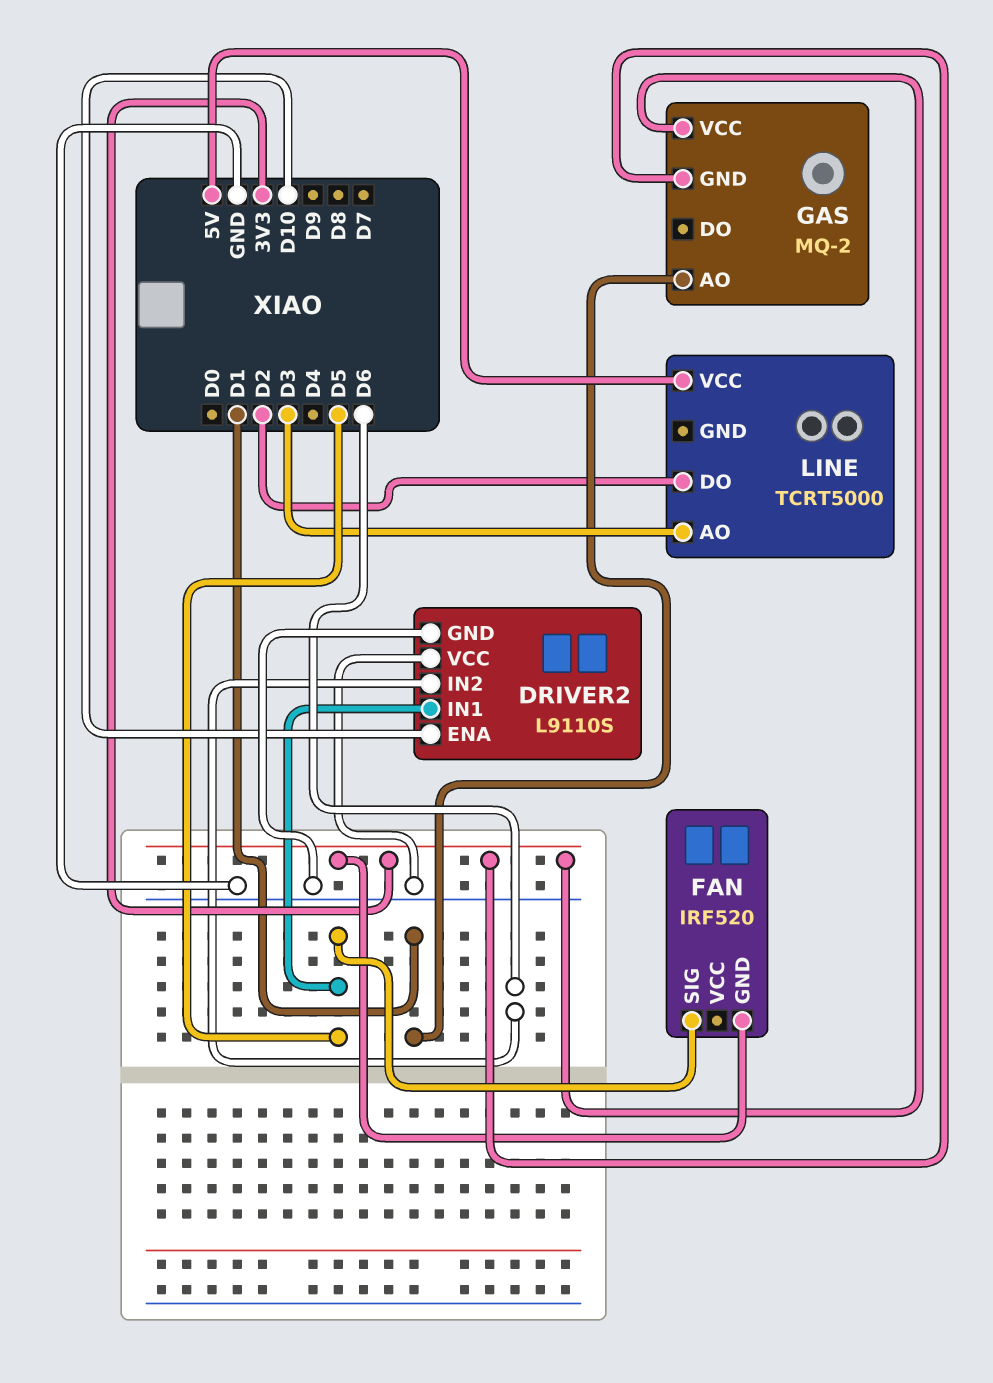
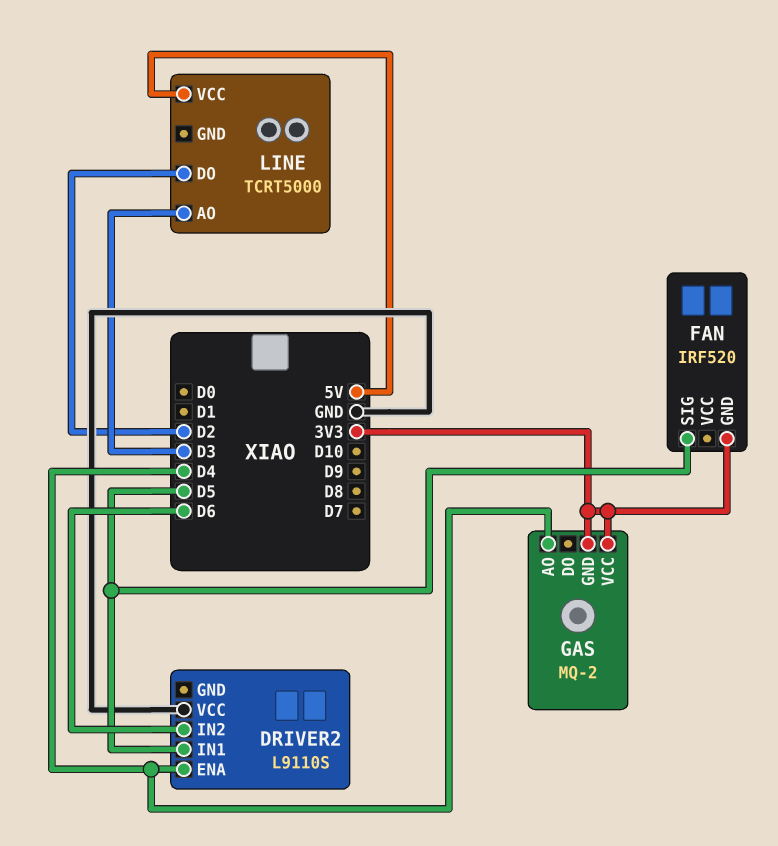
DRIVER2 pin ENA: D10 -> D4
DRIVER2 pin GND: GND -> none
GAS pin AO: D1 -> D4

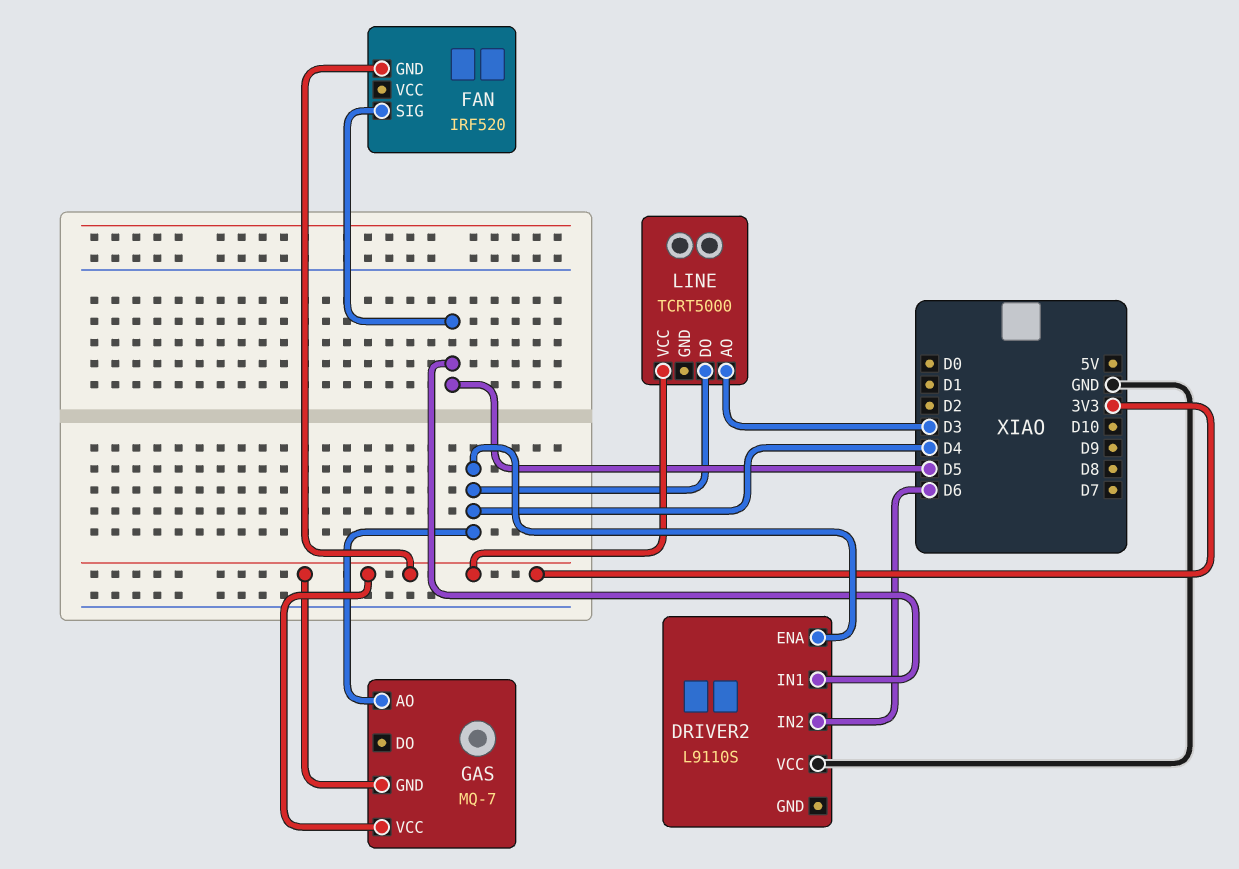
GAS: MQ-2 -> MQ-7
LINE pin DO: D2 -> D4
LINE pin VCC: 5V -> 3V3

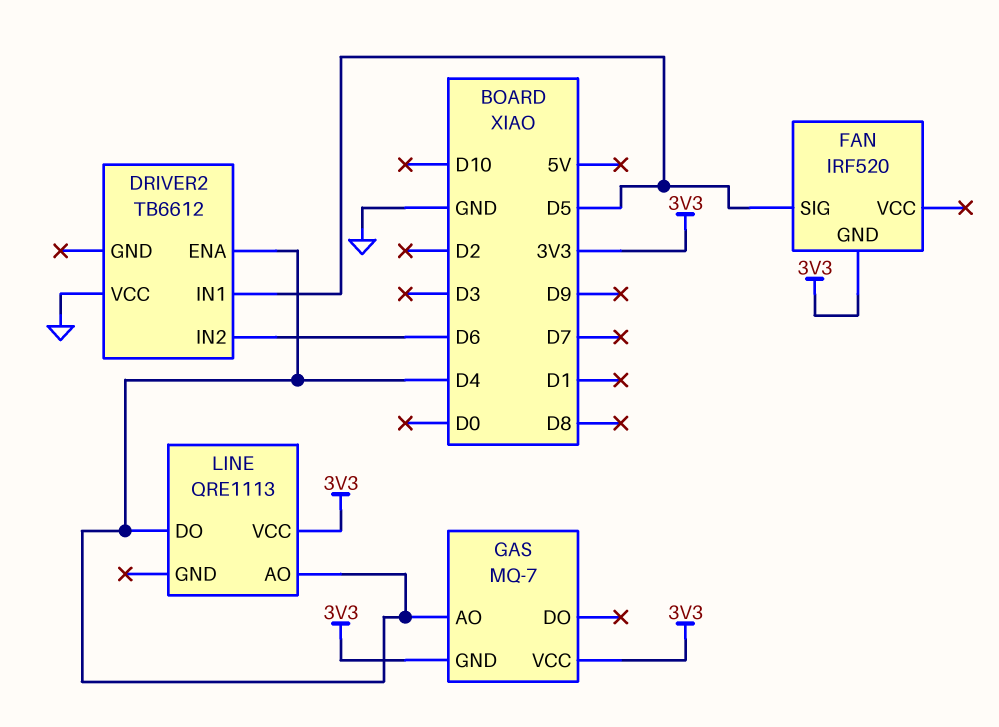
DRIVER2: L9110S -> TB6612
LINE: TCRT5000 -> QRE1113
LINE pin AO: D3 -> D4

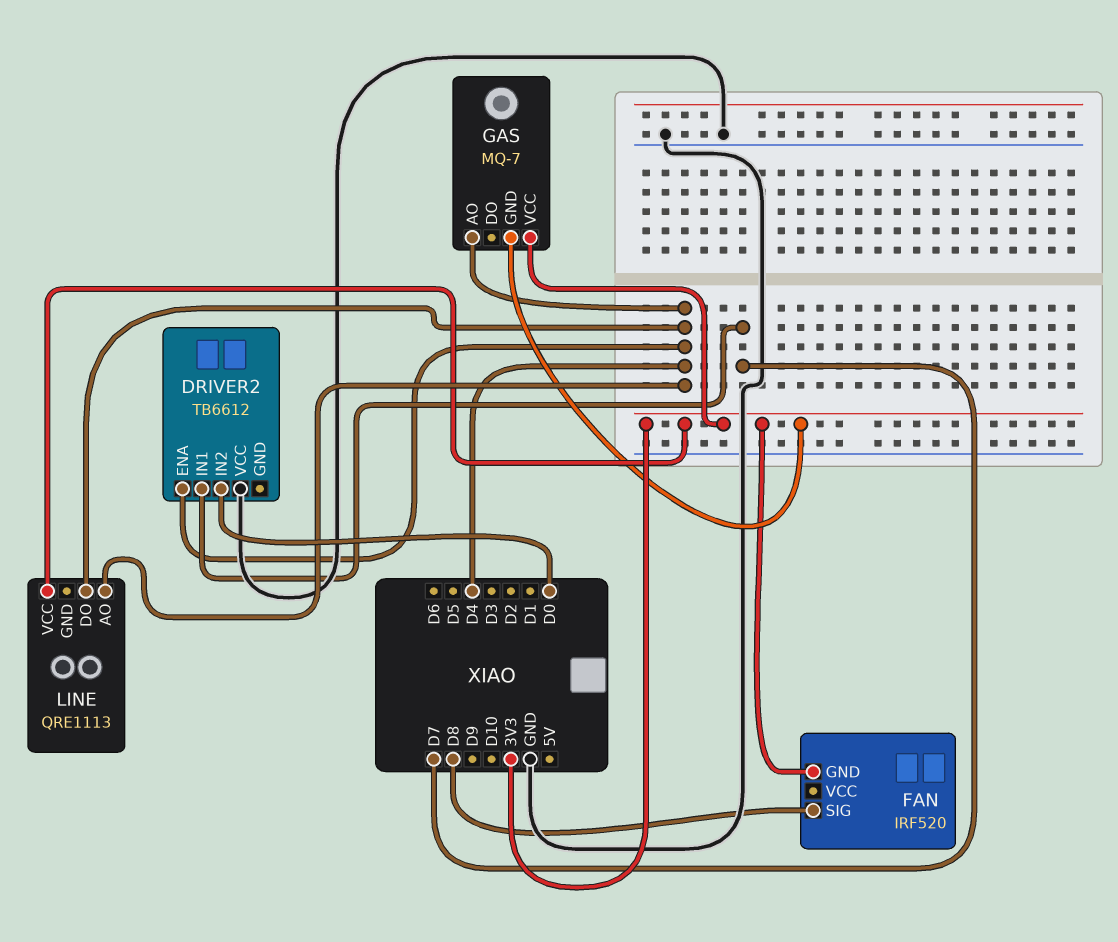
DRIVER2 pin IN1: D5 -> D7
DRIVER2 pin IN2: D6 -> D0
FAN pin SIG: D5 -> D8

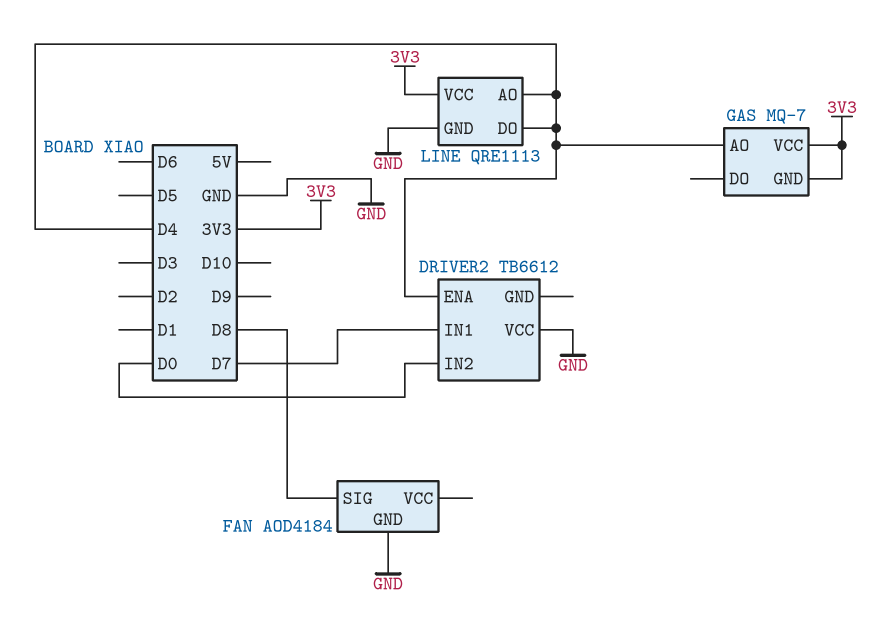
FAN: IRF520 -> AOD4184
FAN pin GND: 3V3 -> GND
LINE pin GND: none -> GND

